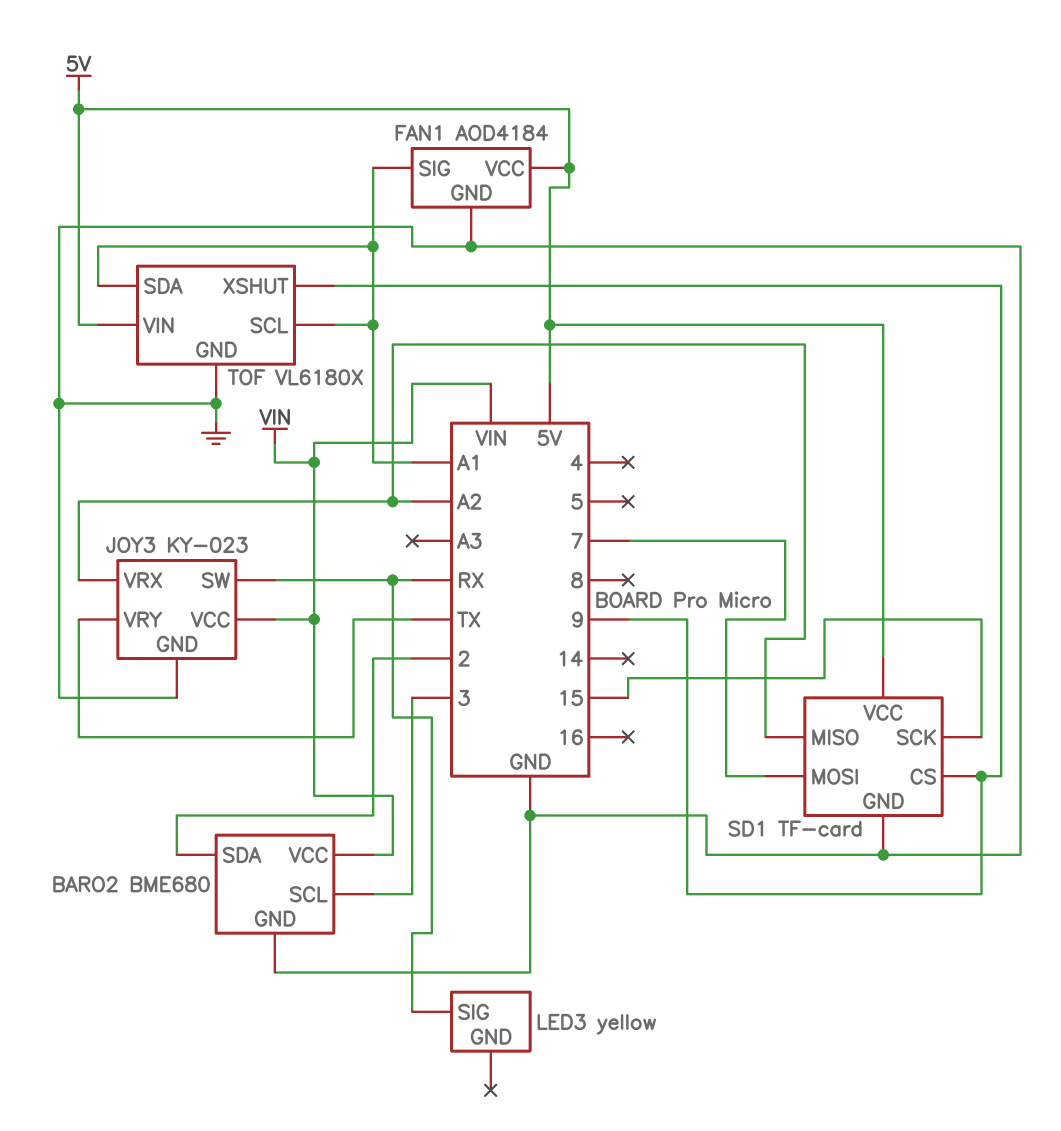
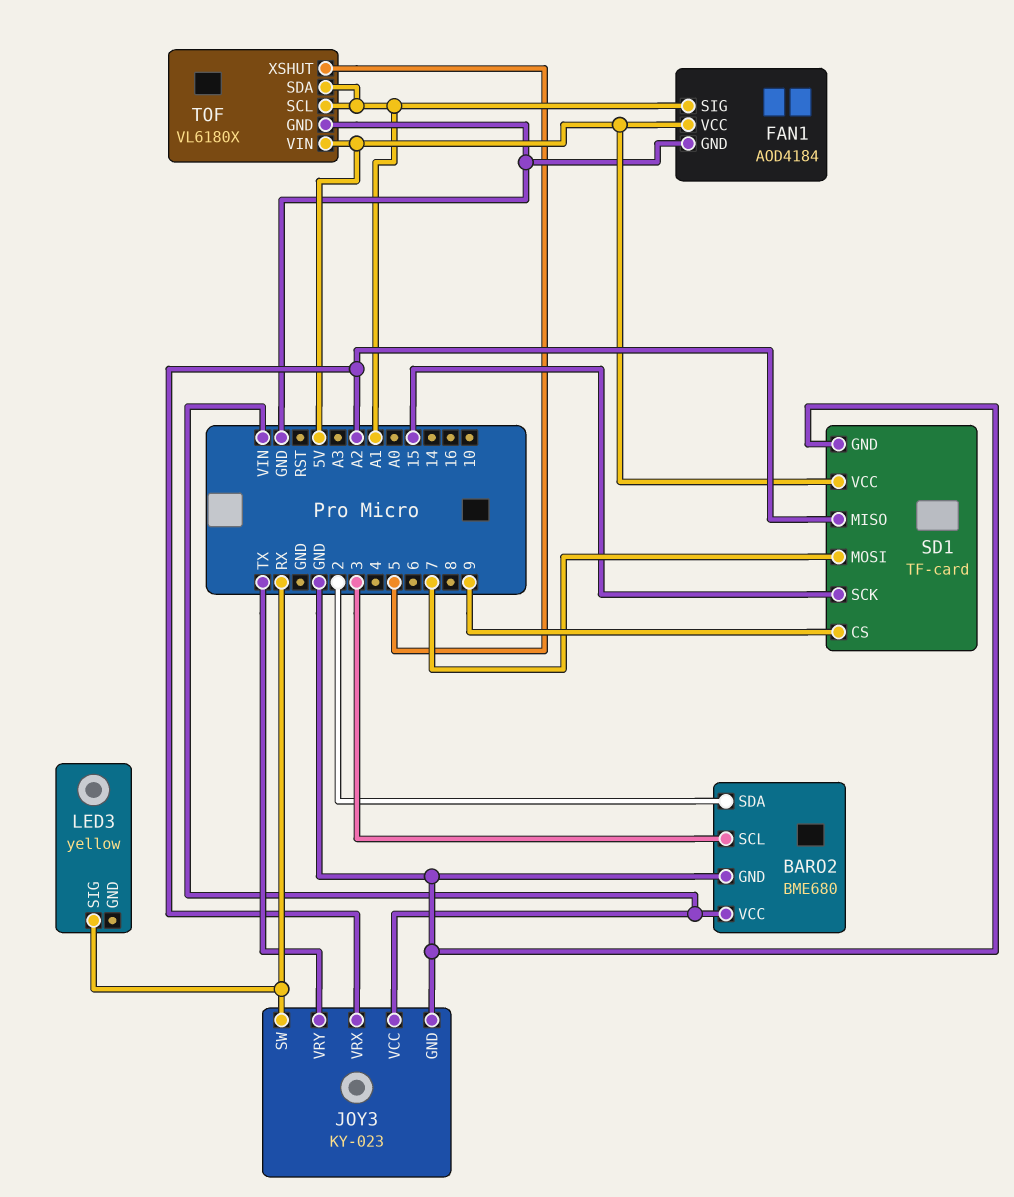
TOF pin XSHUT: 9 -> 5

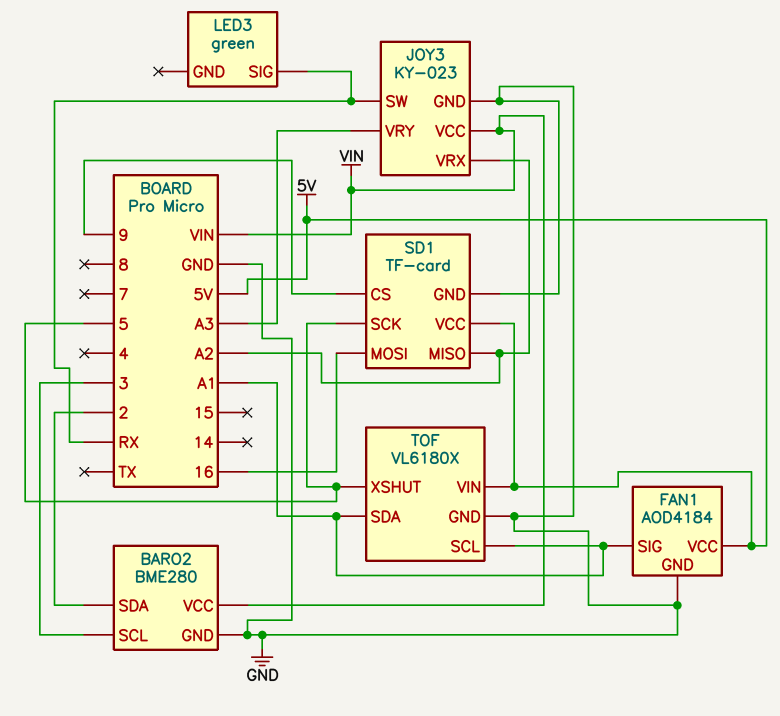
BARO2: BME680 -> BME280
JOY3 pin VRY: TX -> A3
LED3: yellow -> green
SD1 pin MOSI: 7 -> 16
SD1 pin SCK: 15 -> 5

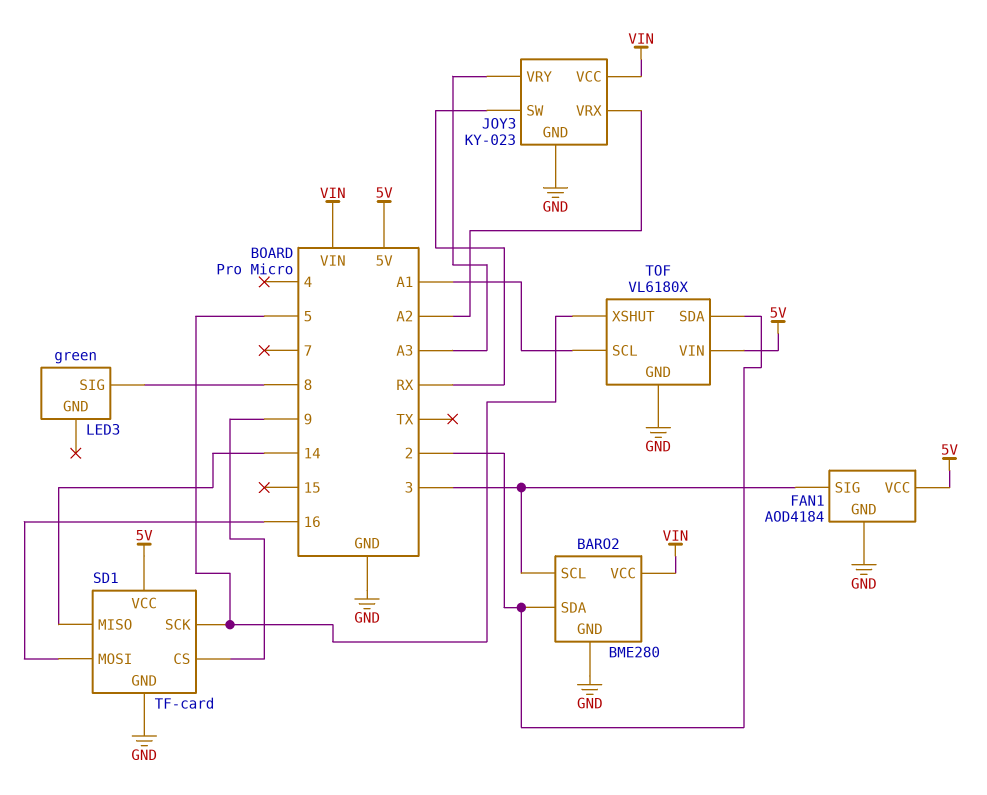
FAN1 pin SIG: A1 -> 3
LED3 pin SIG: RX -> 8
SD1 pin MISO: A2 -> 14
TOF pin SDA: A1 -> 2

